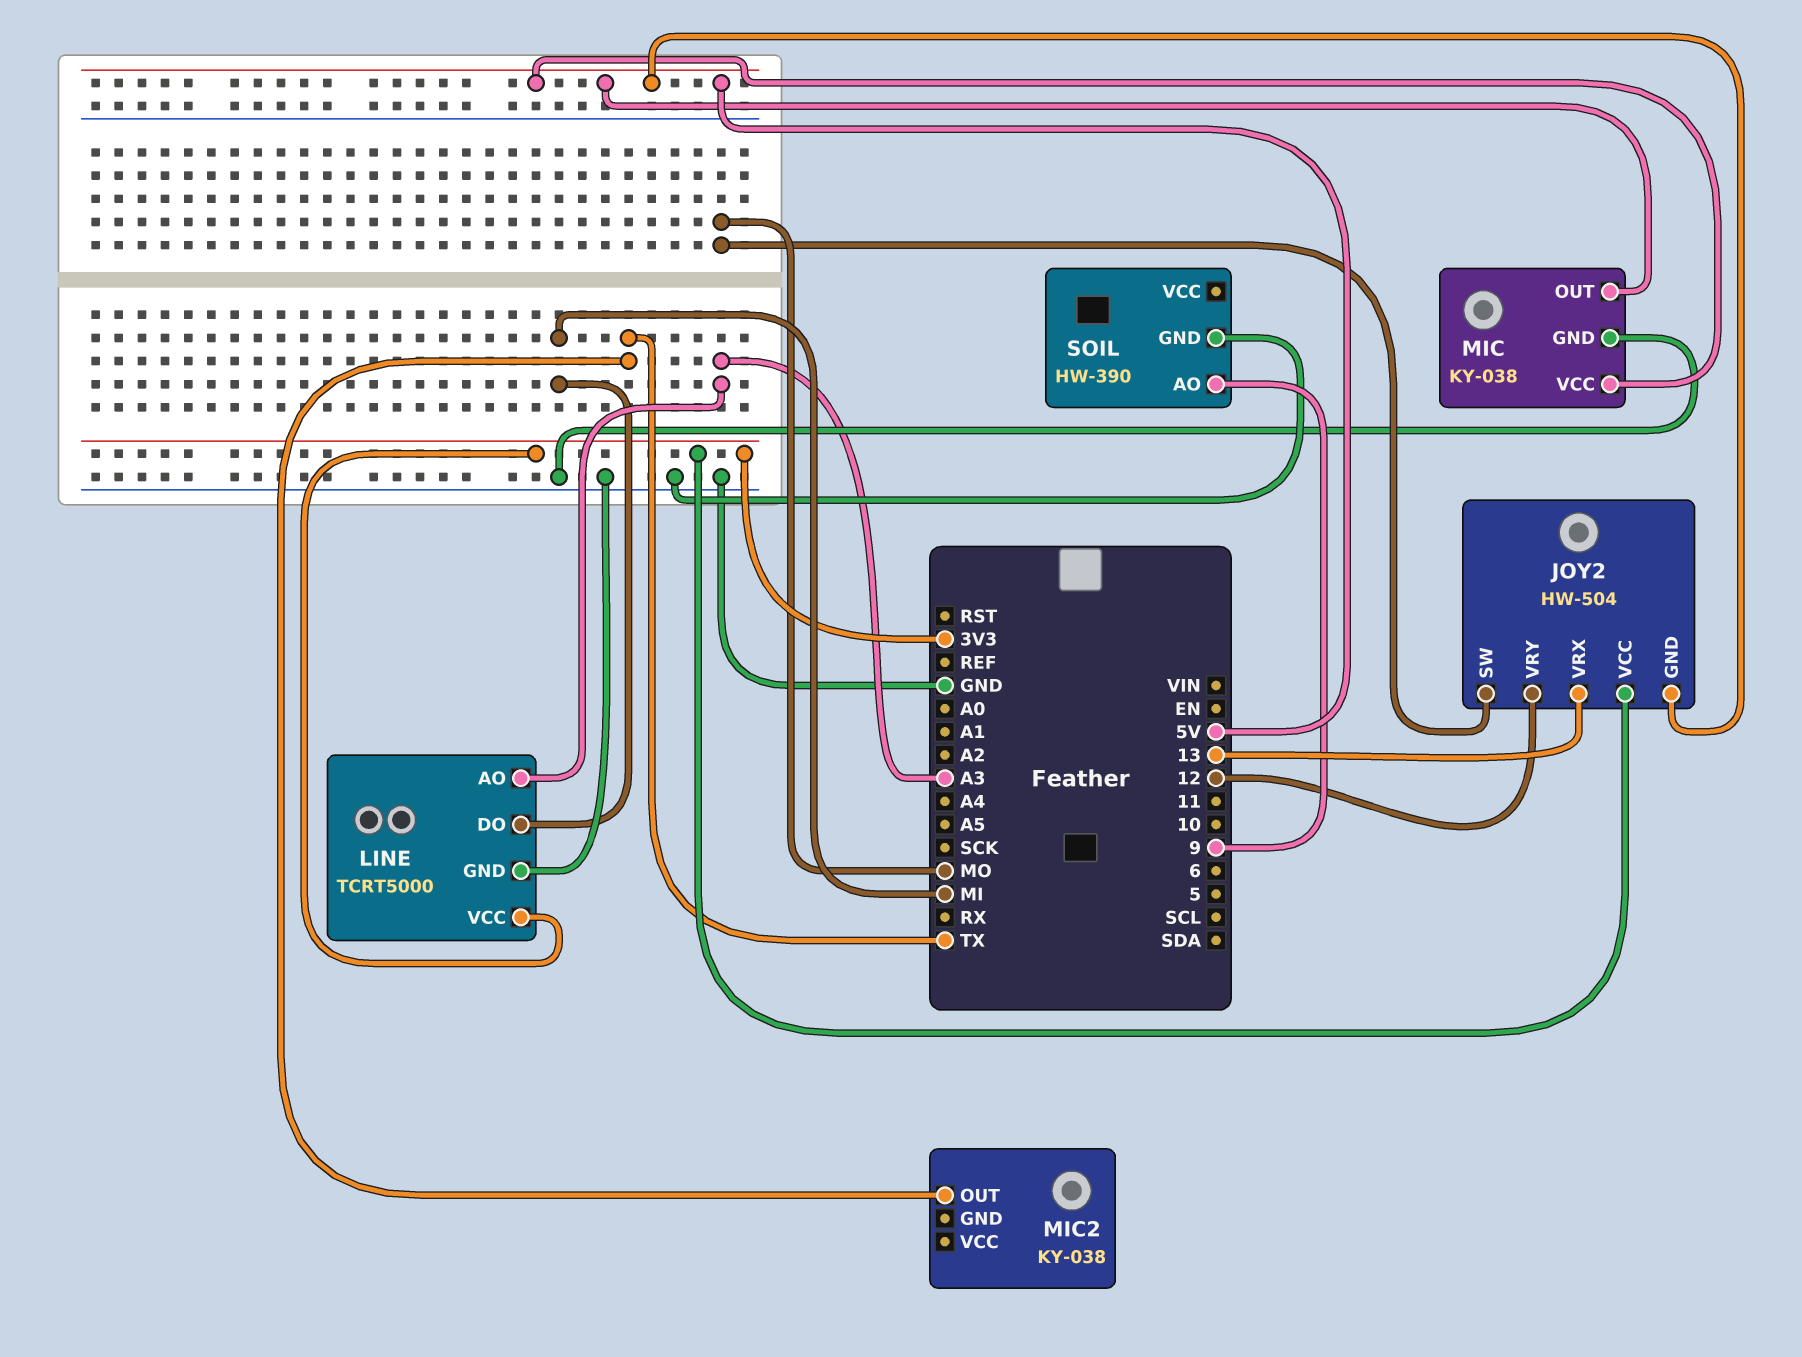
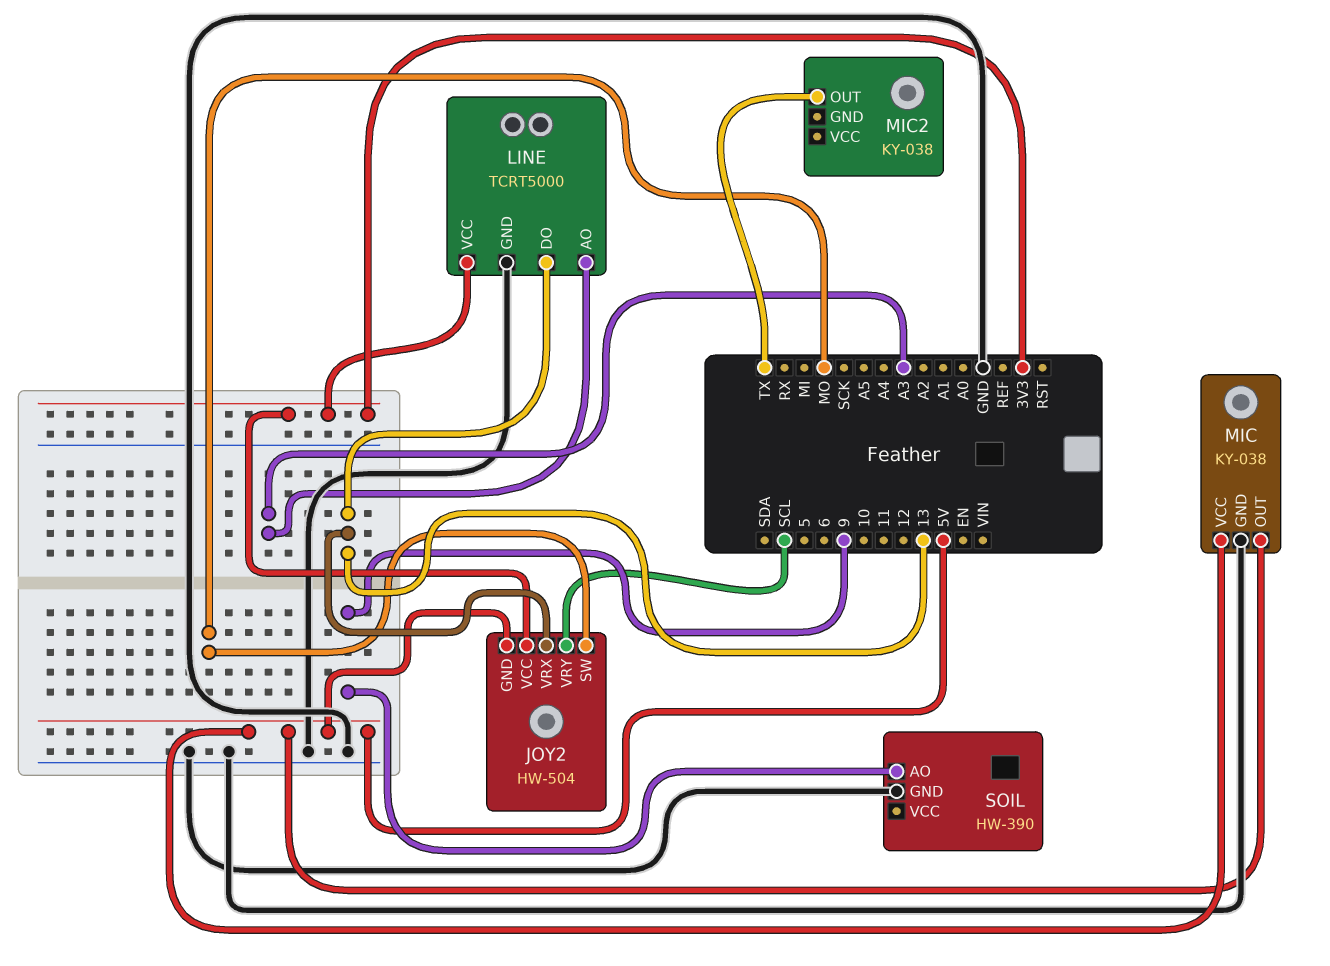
JOY2 pin VRY: 12 -> SCL
LINE pin DO: MI -> 13

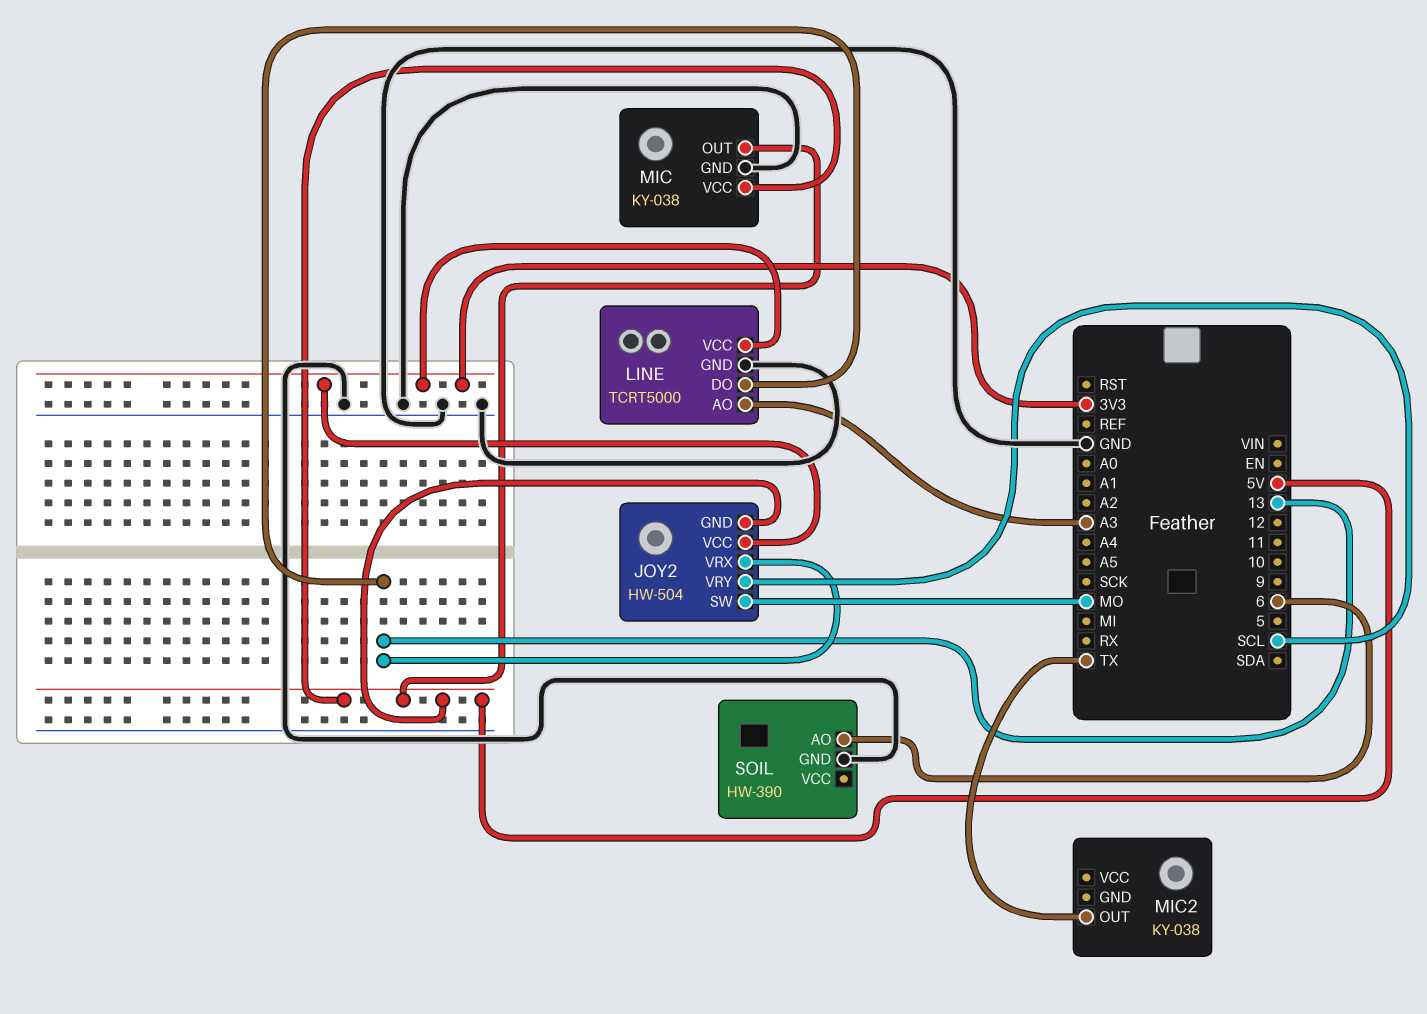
SOIL pin AO: 9 -> 6

